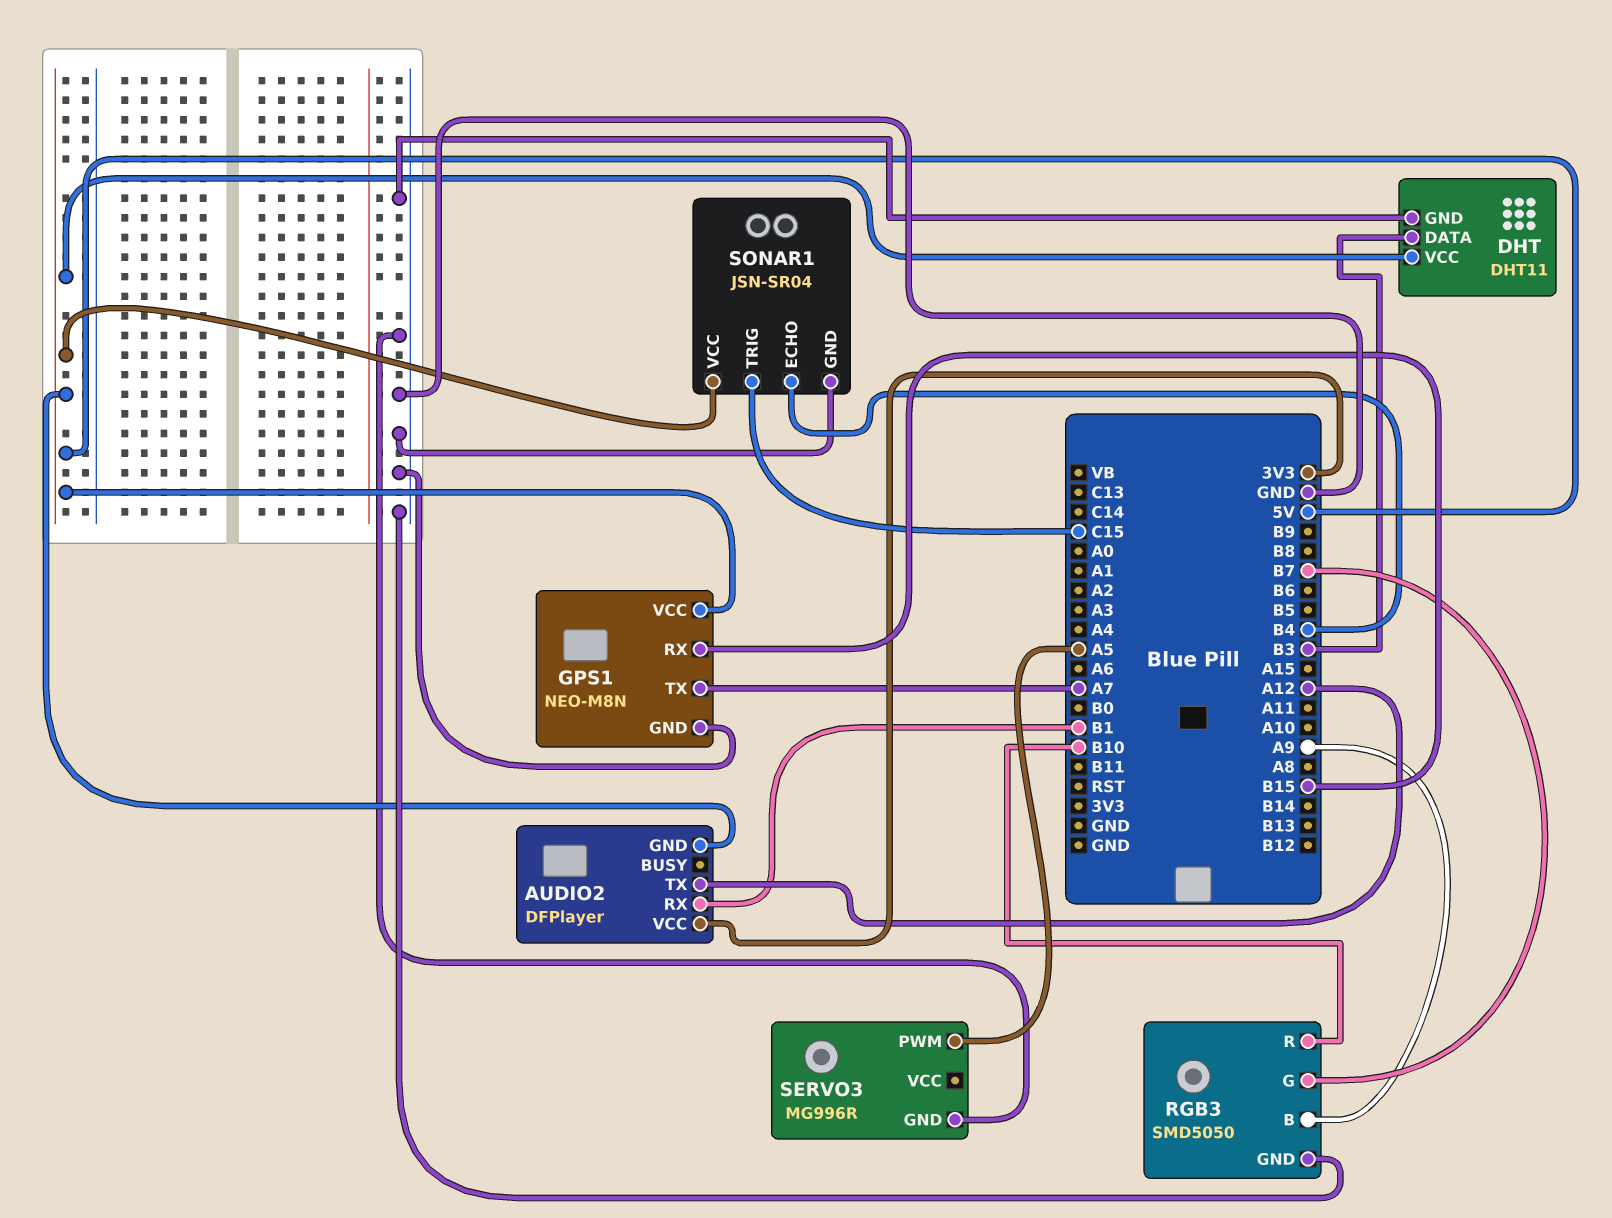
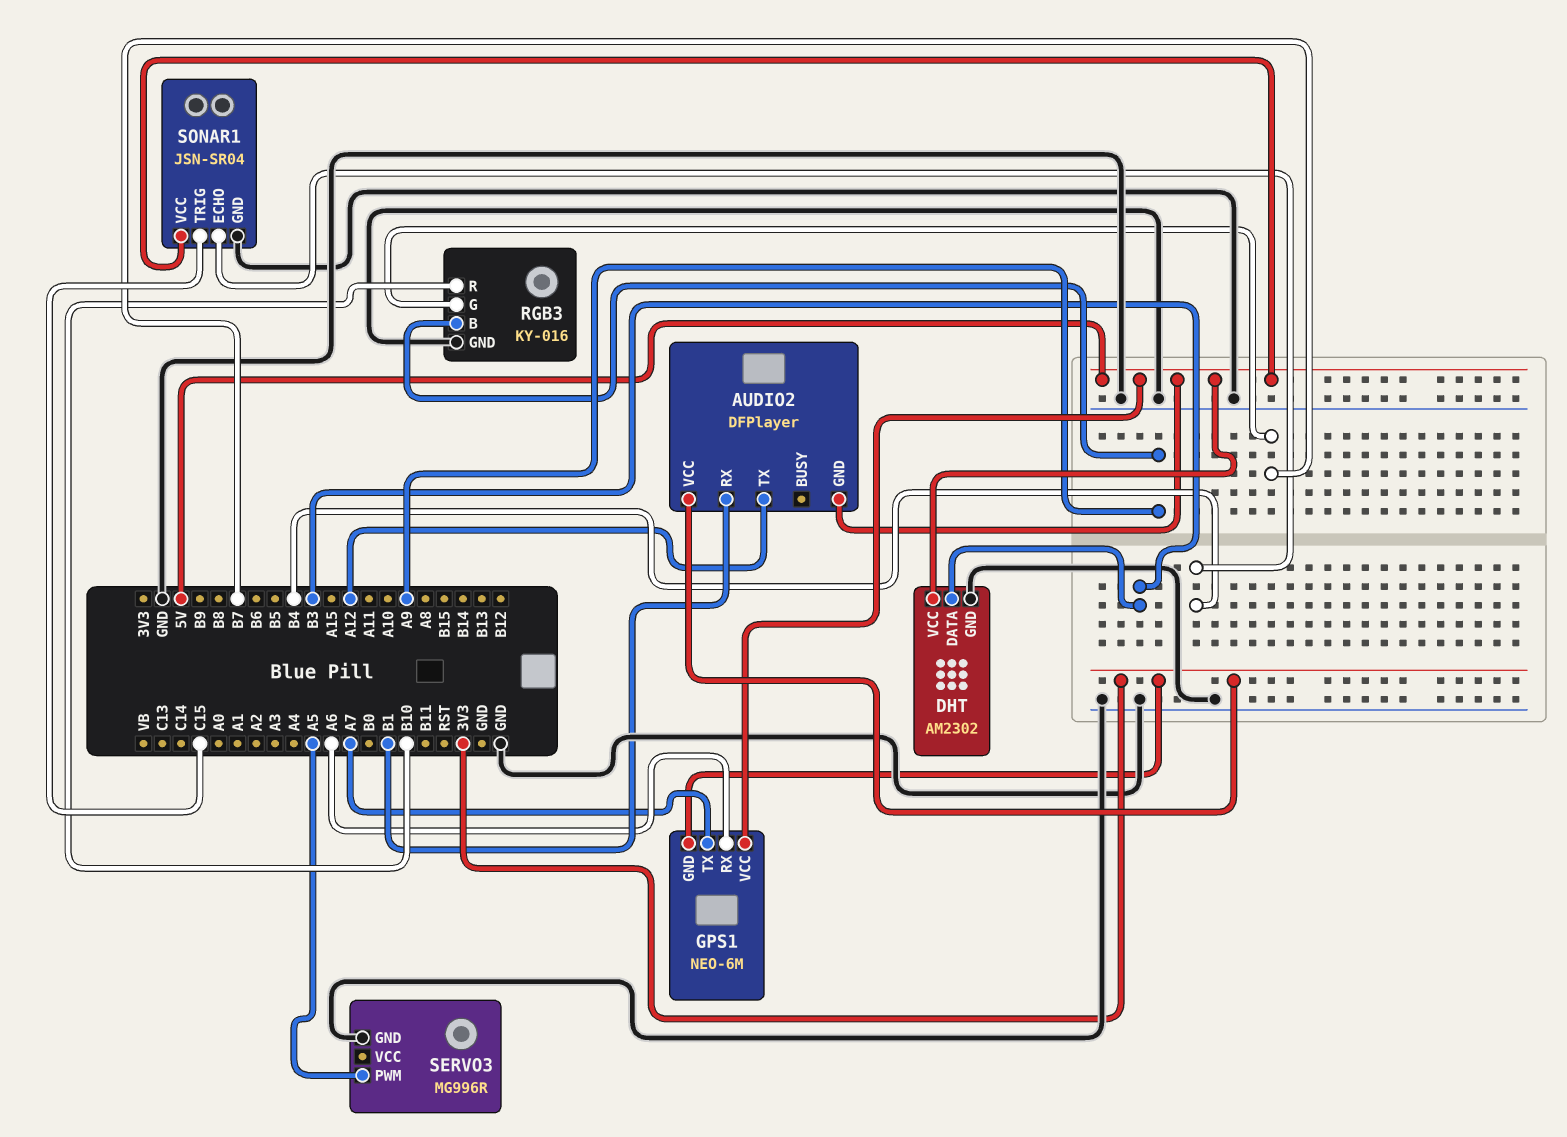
DHT: DHT11 -> AM2302
GPS1: NEO-M8N -> NEO-6M
GPS1 pin GND: GND -> 3V3
GPS1 pin RX: B15 -> A6
RGB3: SMD5050 -> KY-016

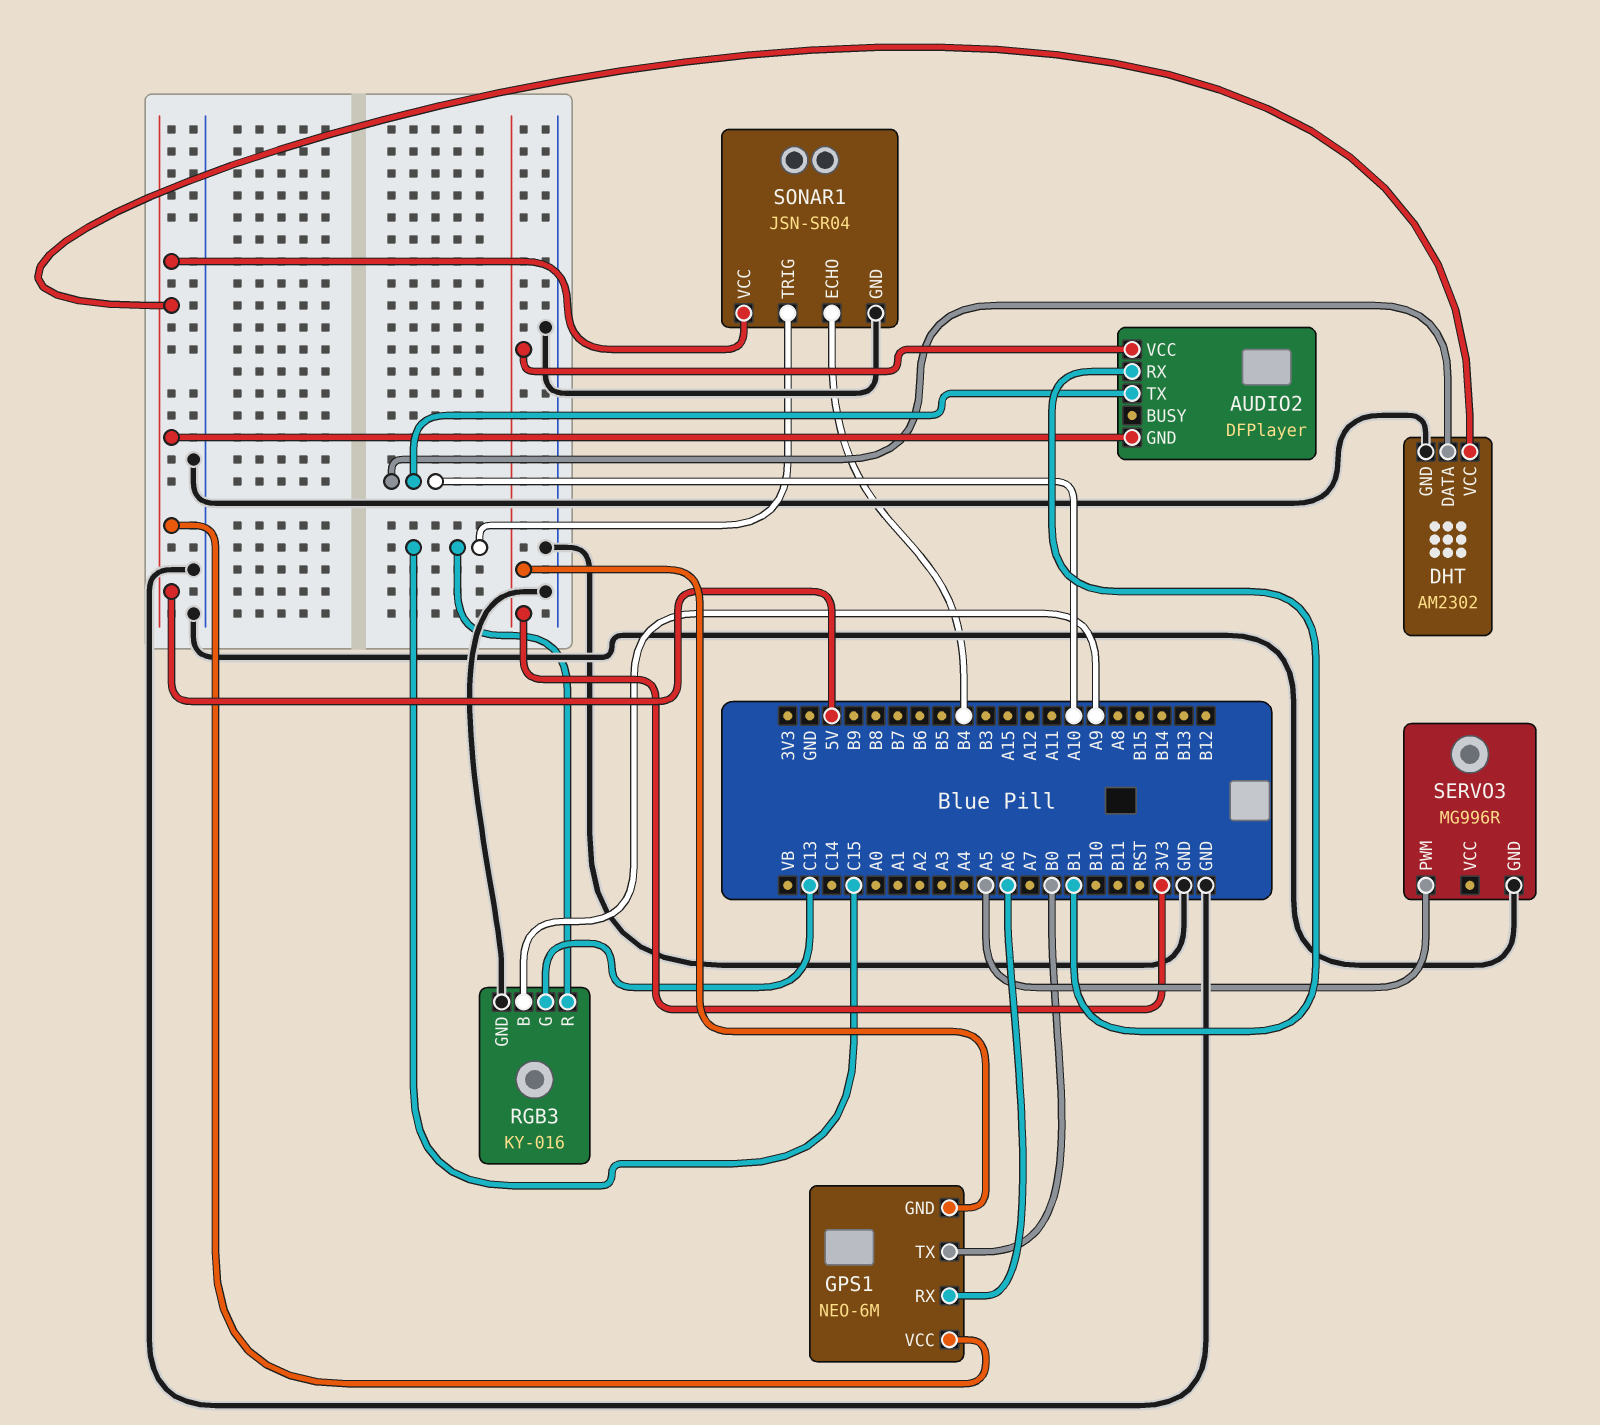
AUDIO2 pin TX: A12 -> A10
DHT pin DATA: B3 -> A10
GPS1 pin TX: A7 -> B0
RGB3 pin G: B7 -> C13
RGB3 pin R: B10 -> C15

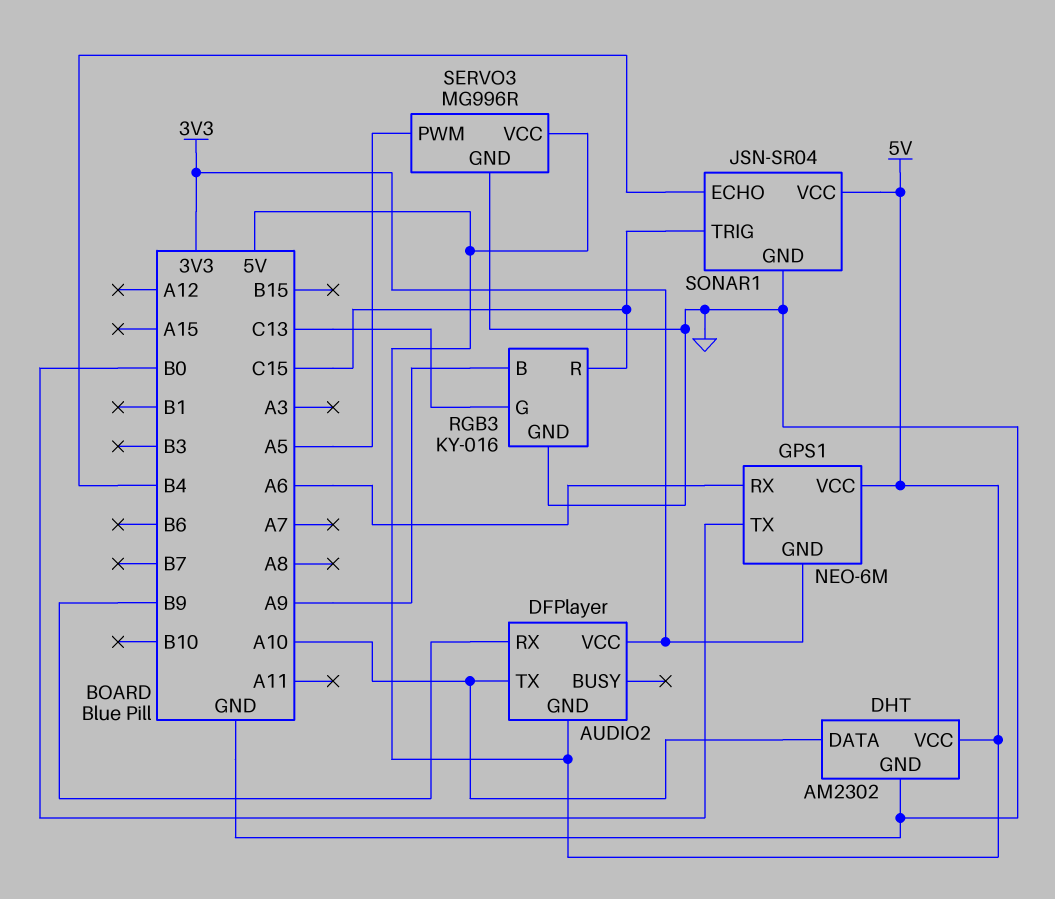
AUDIO2 pin RX: B1 -> B9
SERVO3 pin VCC: none -> 5V

